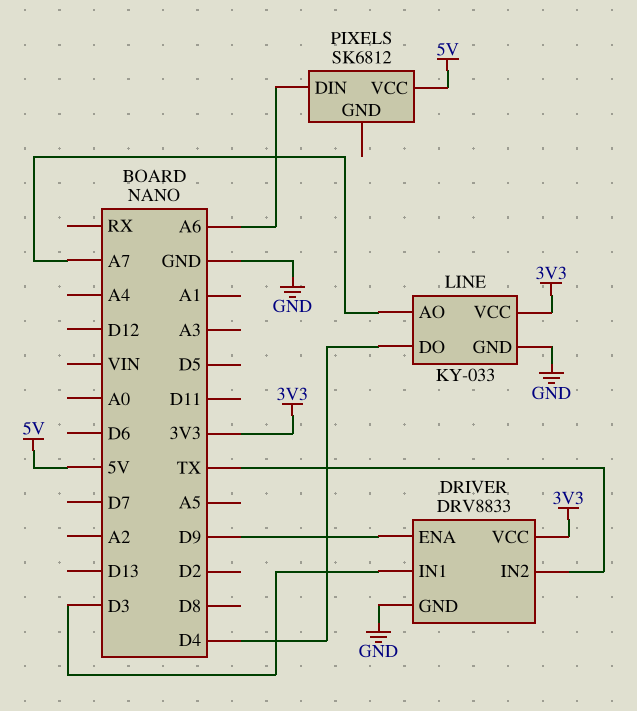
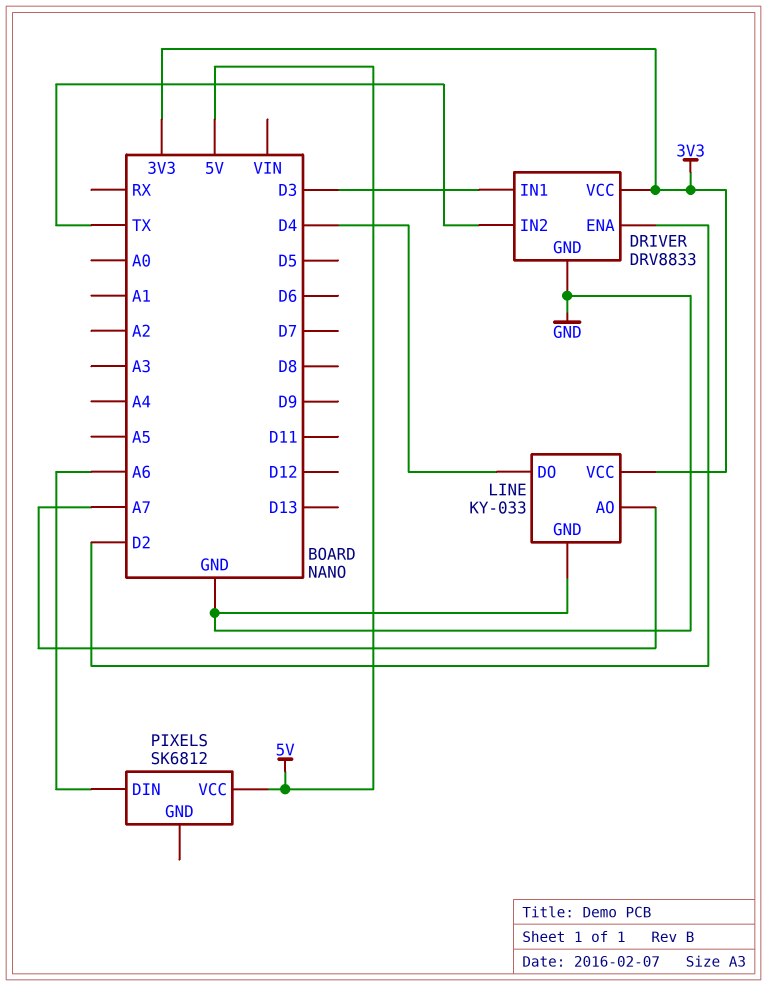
DRIVER pin ENA: D9 -> D2

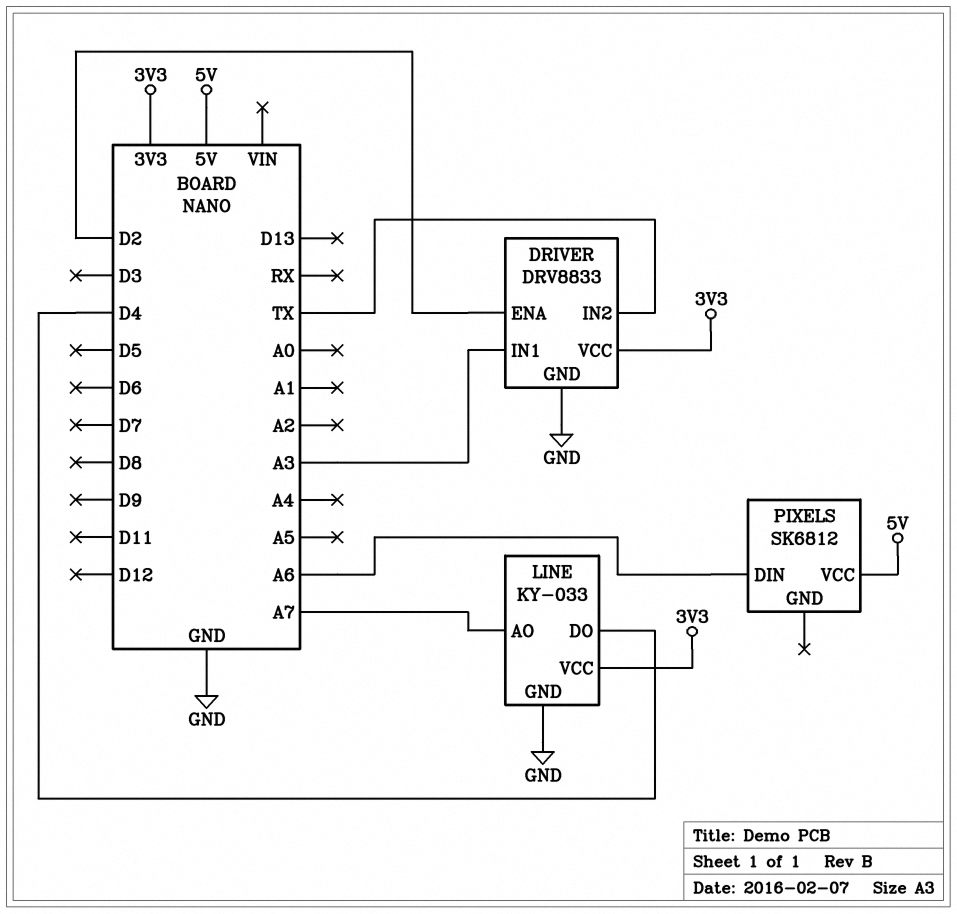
DRIVER pin IN1: D3 -> A3

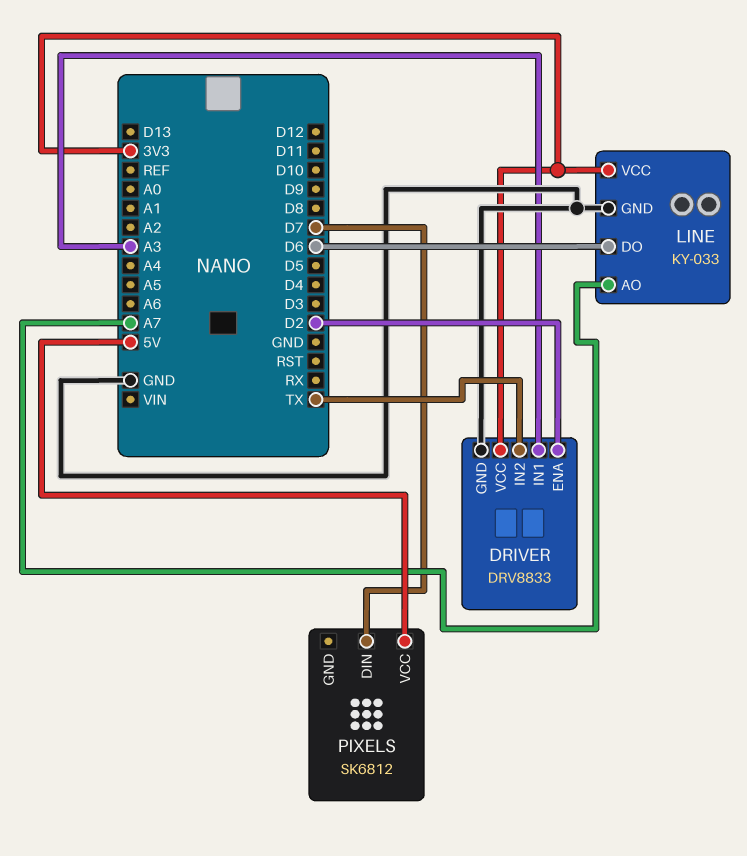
LINE pin DO: D4 -> D6
PIXELS pin DIN: A6 -> D7

